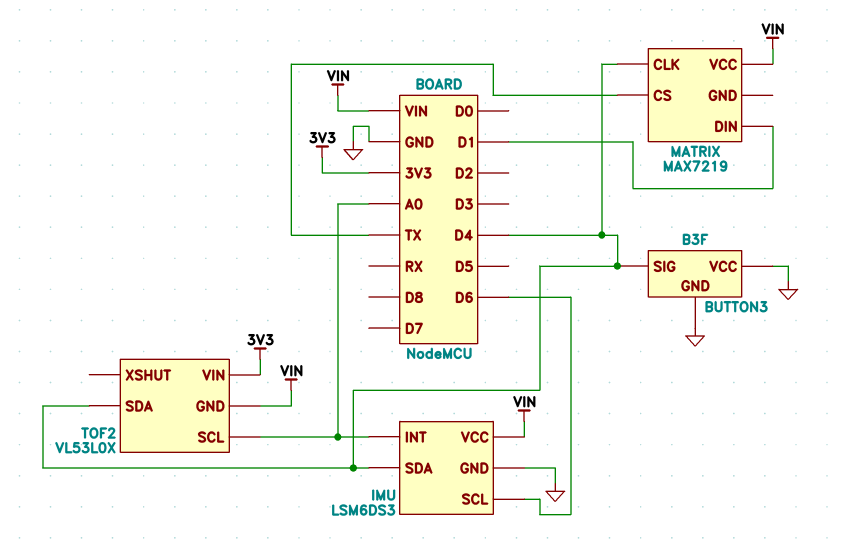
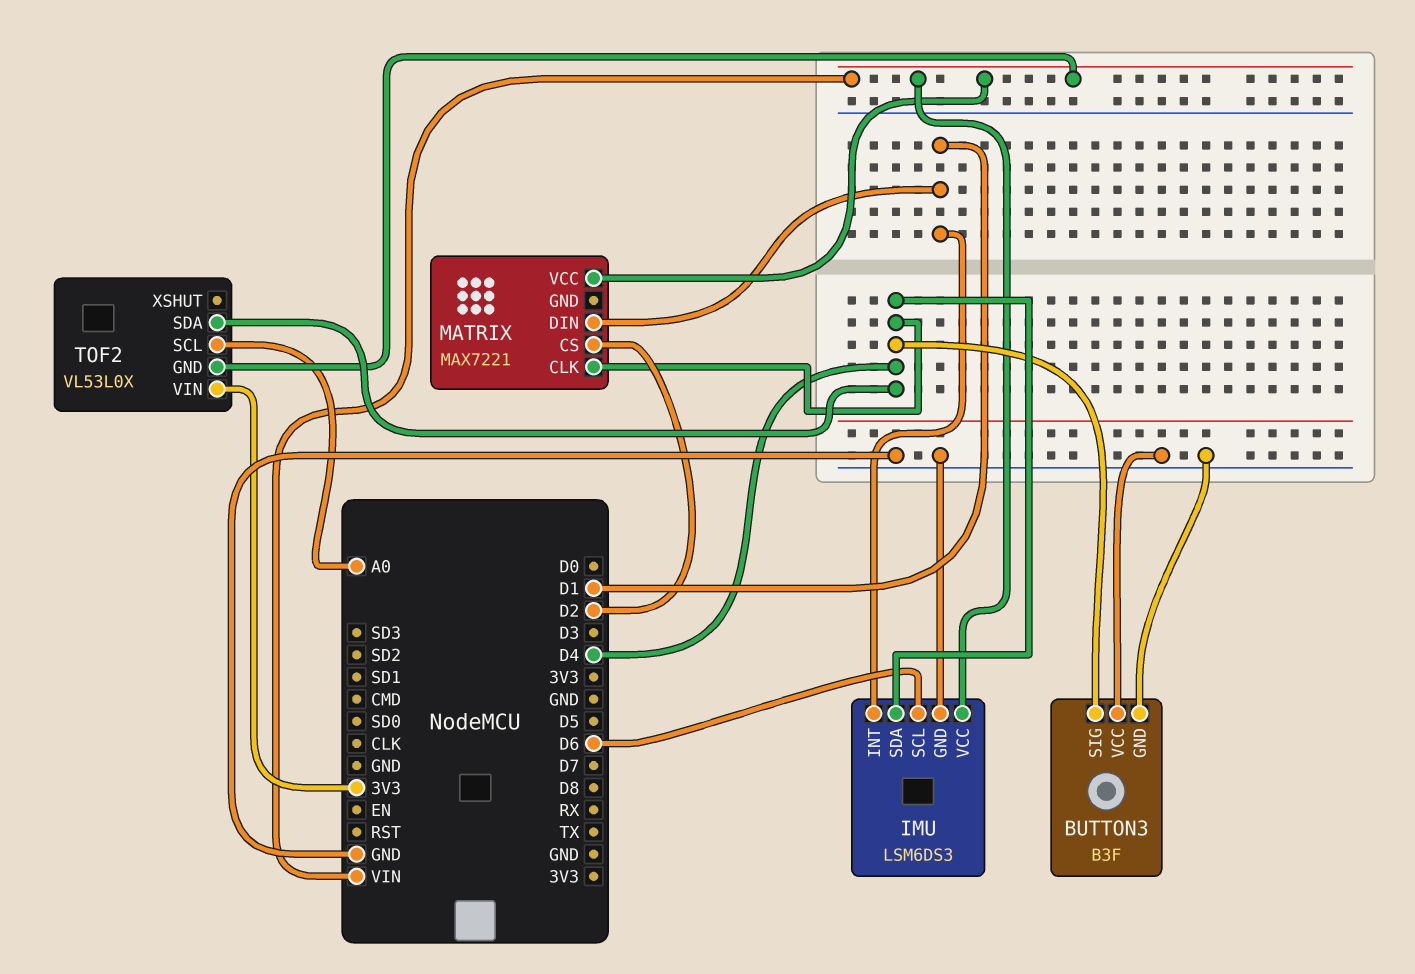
IMU pin INT: A0 -> D1
MATRIX: MAX7219 -> MAX7221
MATRIX pin CS: TX -> D2

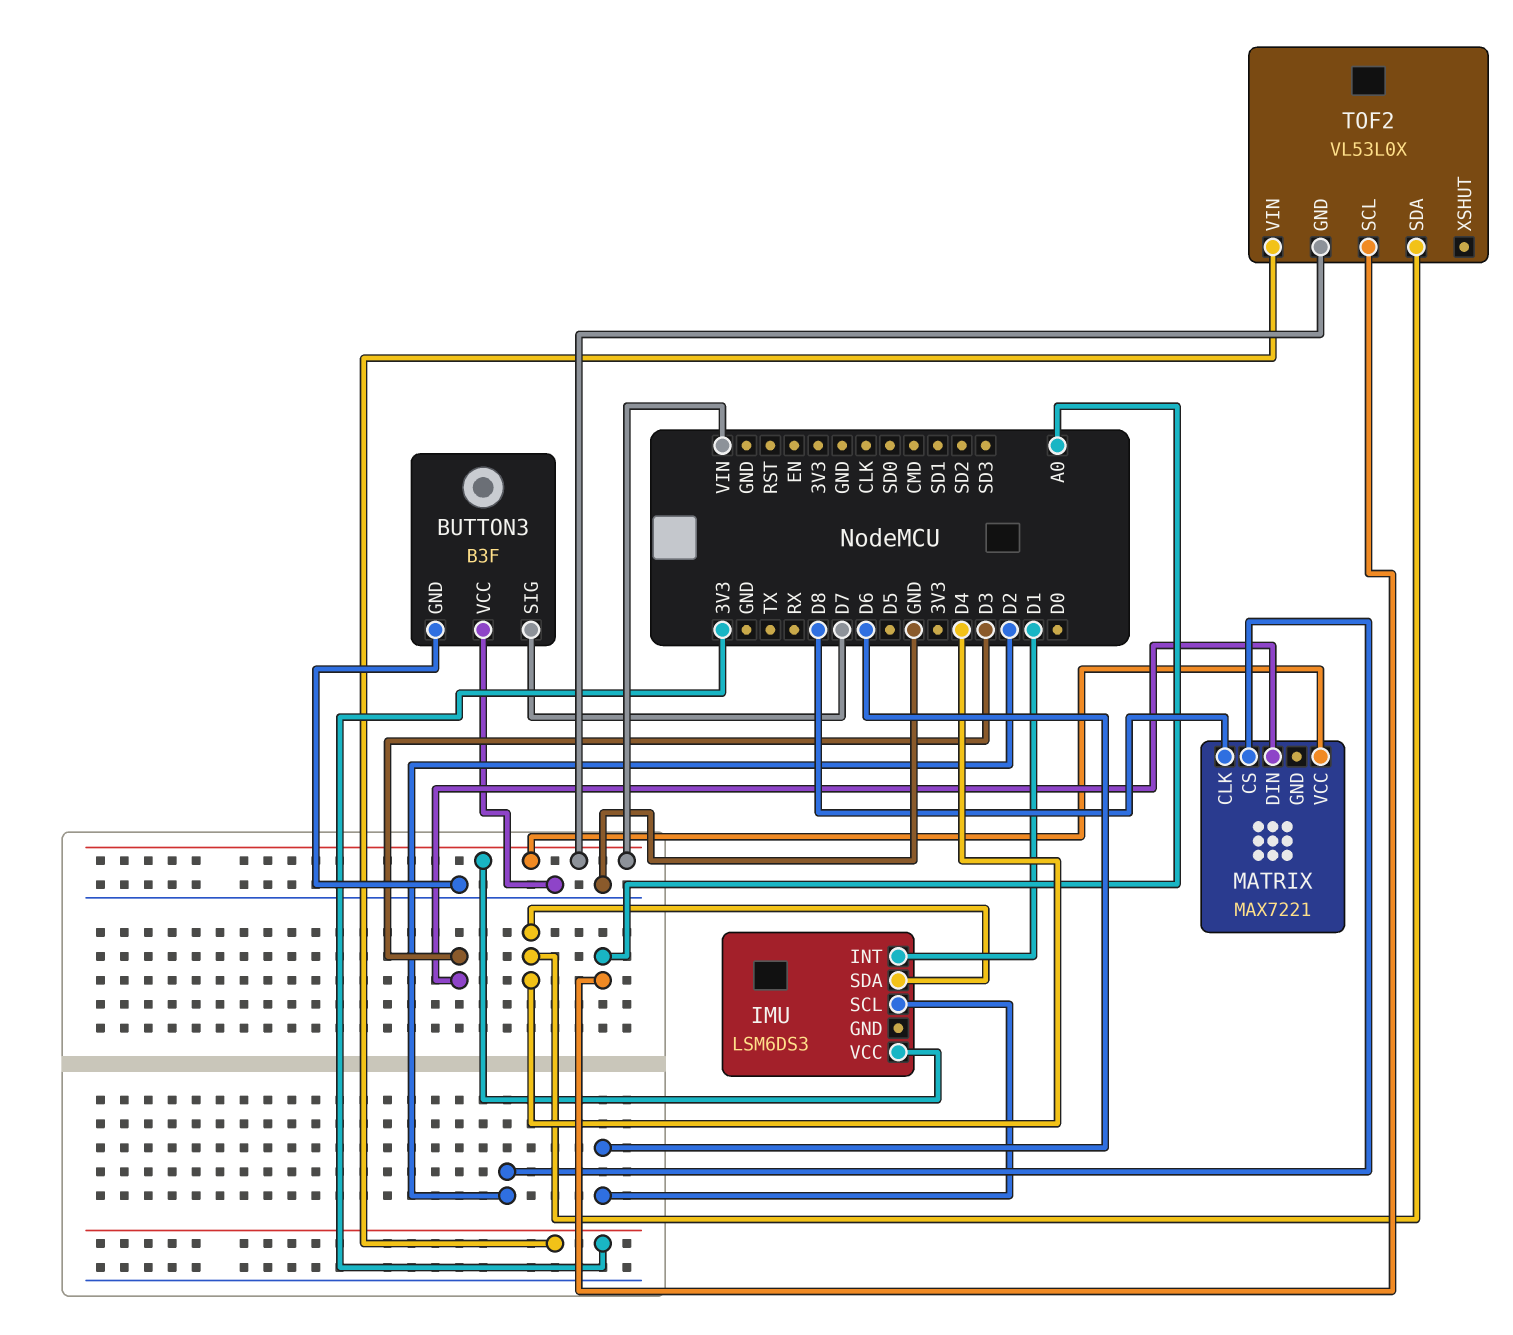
BUTTON3 pin SIG: D4 -> D7
IMU pin GND: GND -> none
MATRIX pin CLK: D4 -> D8
MATRIX pin DIN: D1 -> D3

